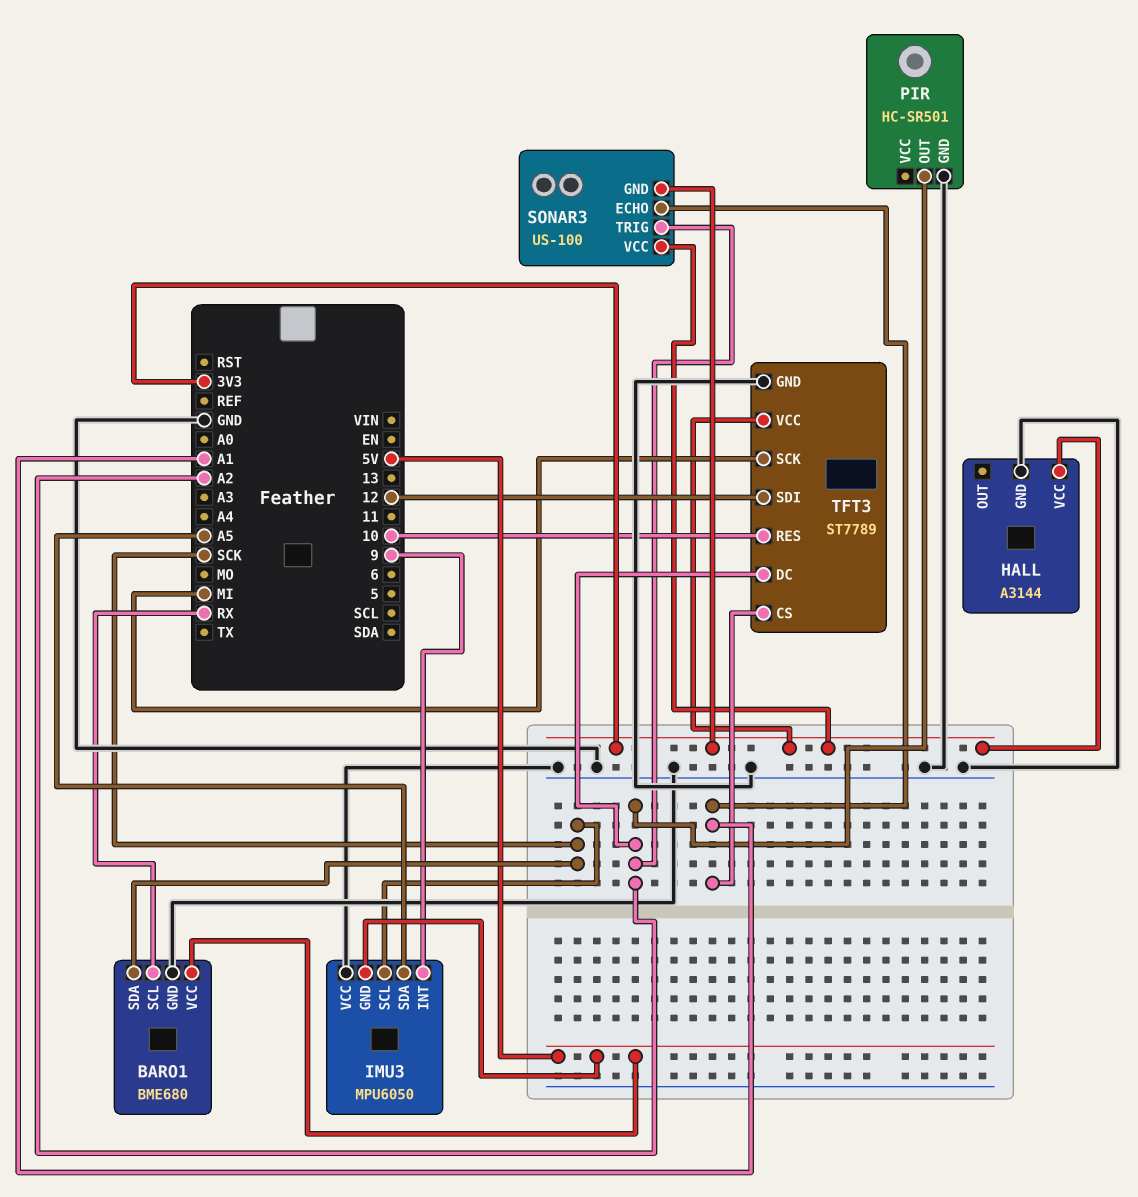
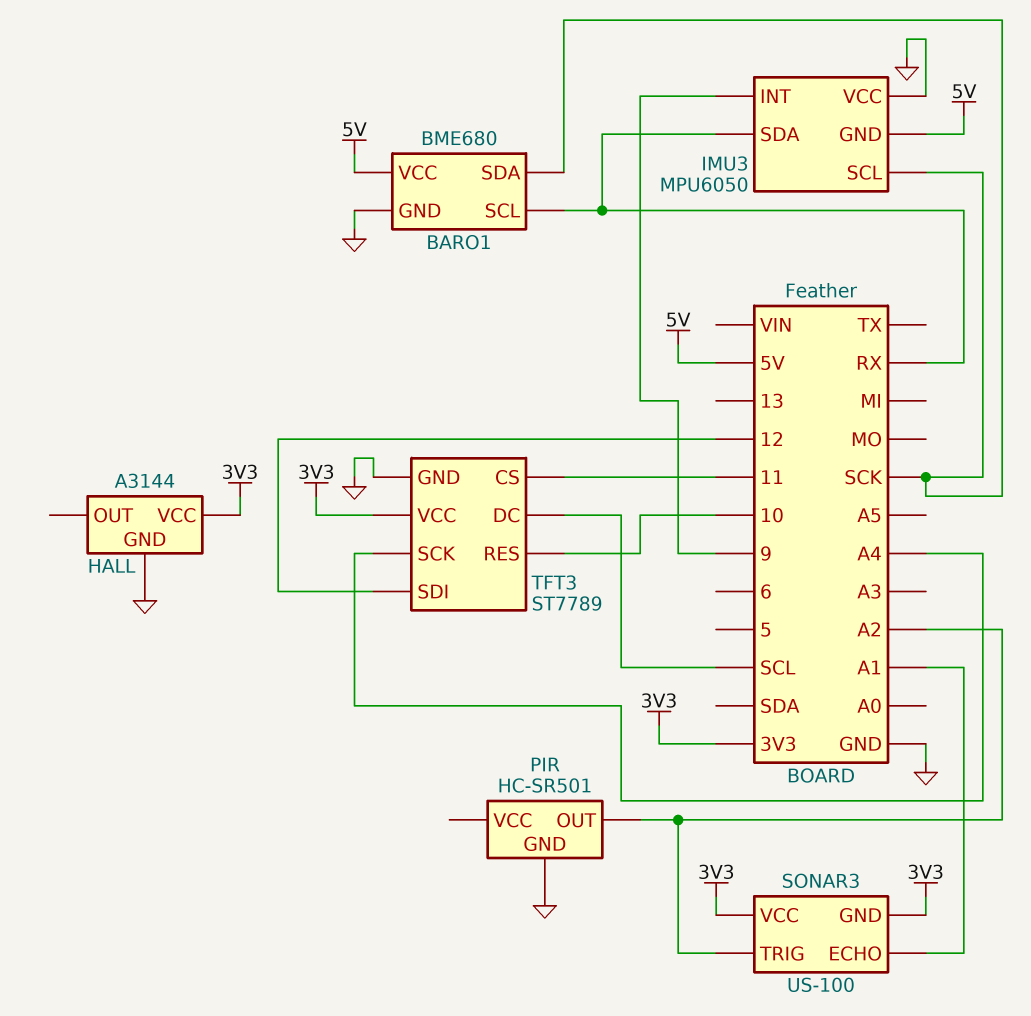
IMU3 pin SDA: A5 -> RX
TFT3 pin CS: A1 -> 11
TFT3 pin DC: A2 -> SCL
TFT3 pin SCK: MI -> A4

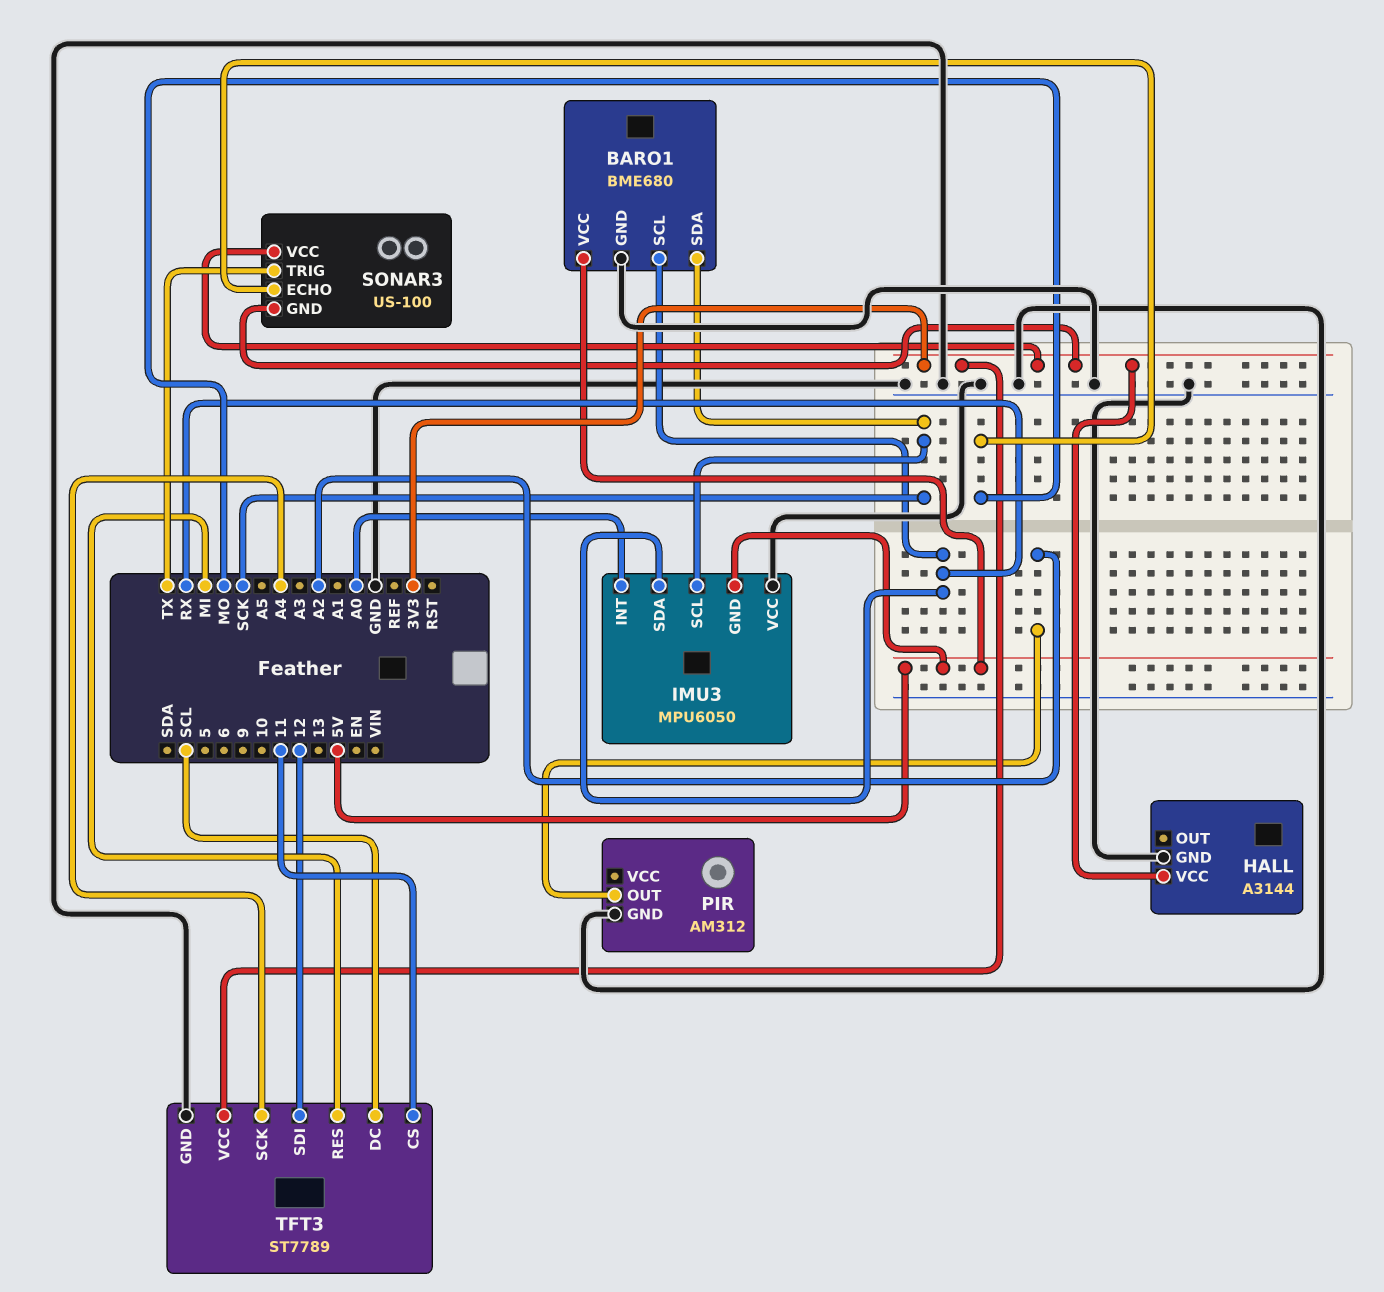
IMU3 pin INT: 9 -> A0
PIR: HC-SR501 -> AM312
SONAR3 pin ECHO: A1 -> MO
SONAR3 pin TRIG: A2 -> TX
TFT3 pin RES: 10 -> MI

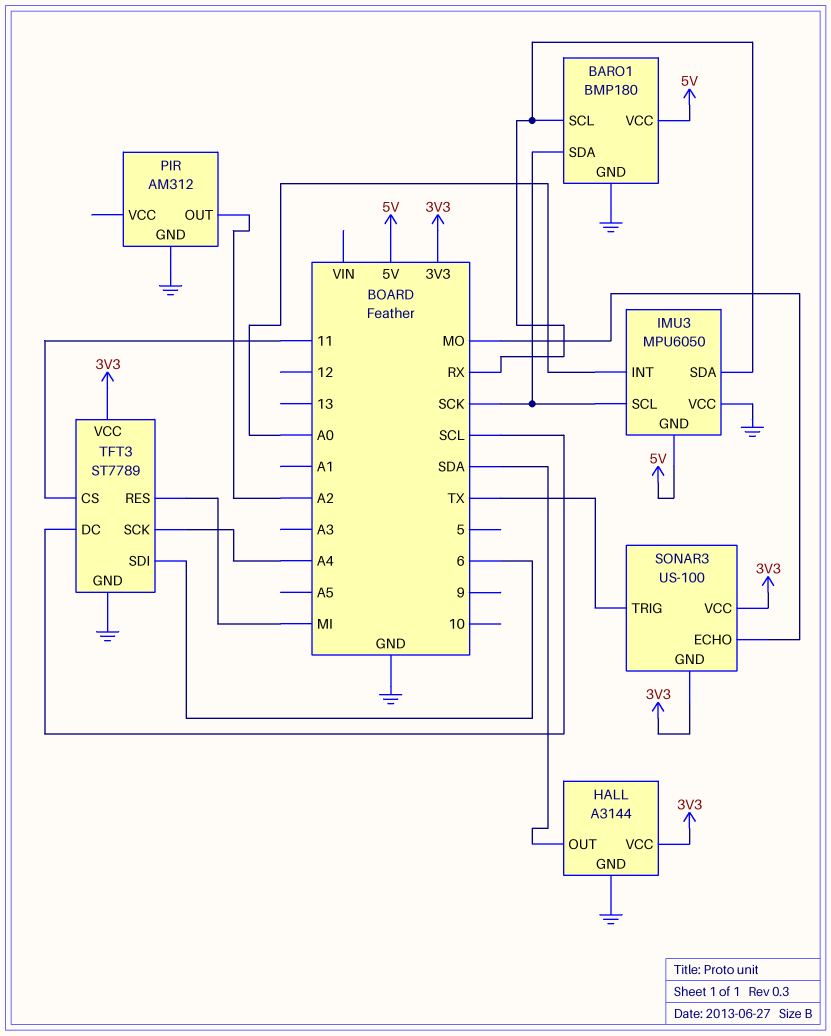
BARO1: BME680 -> BMP180
HALL pin OUT: none -> SDA
TFT3 pin SDI: 12 -> 6

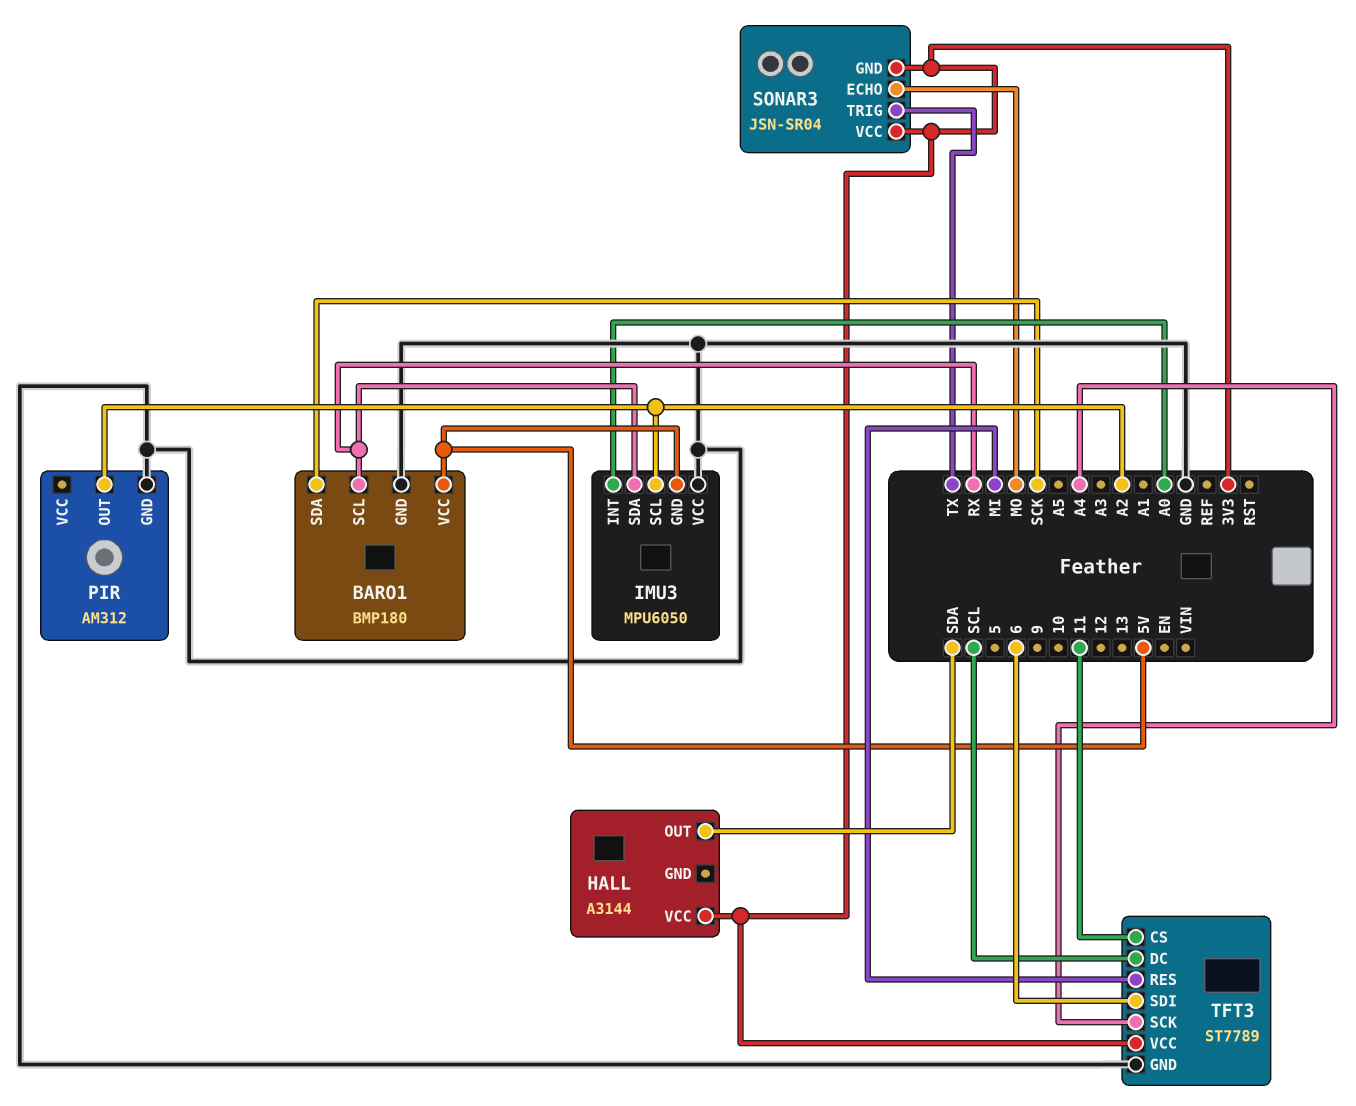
HALL pin GND: GND -> none
IMU3 pin SCL: SCK -> A2
SONAR3: US-100 -> JSN-SR04

